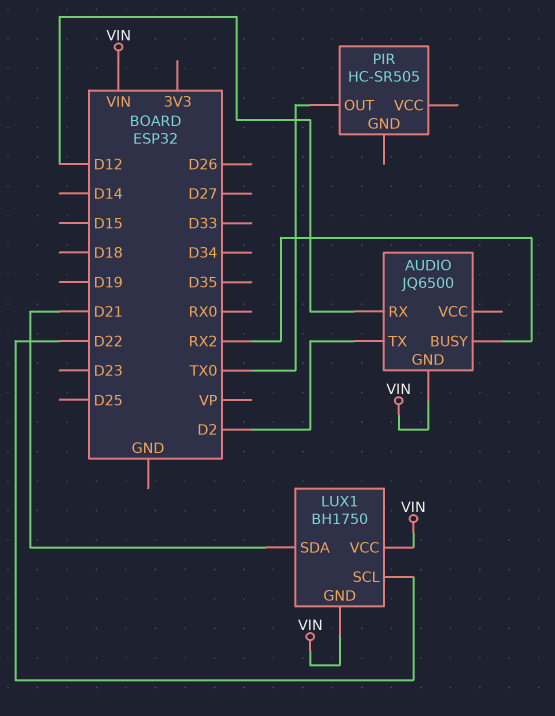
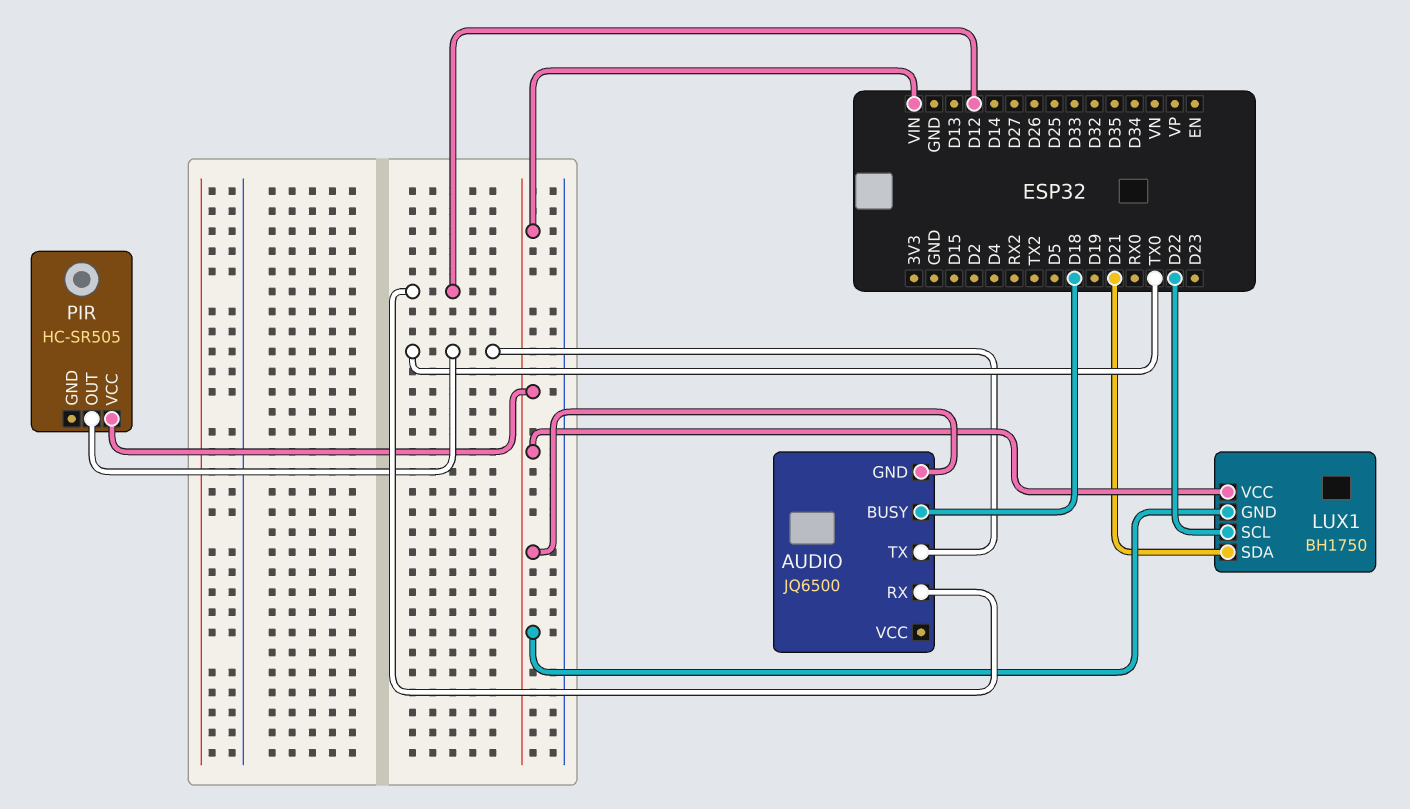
AUDIO pin BUSY: RX2 -> D18
AUDIO pin TX: D2 -> TX0
PIR pin VCC: none -> VIN

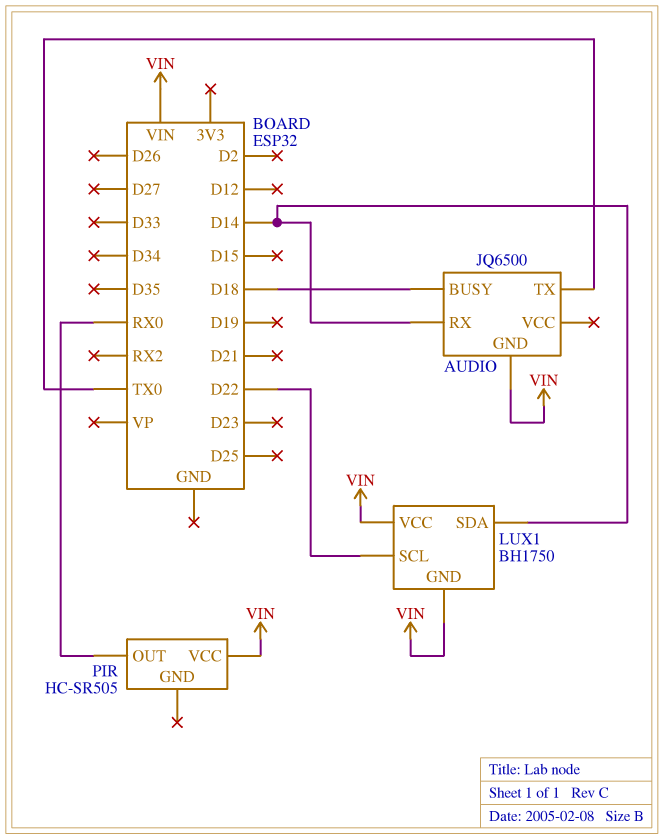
AUDIO pin RX: D12 -> D14
LUX1 pin SDA: D21 -> D14
PIR pin OUT: TX0 -> RX0

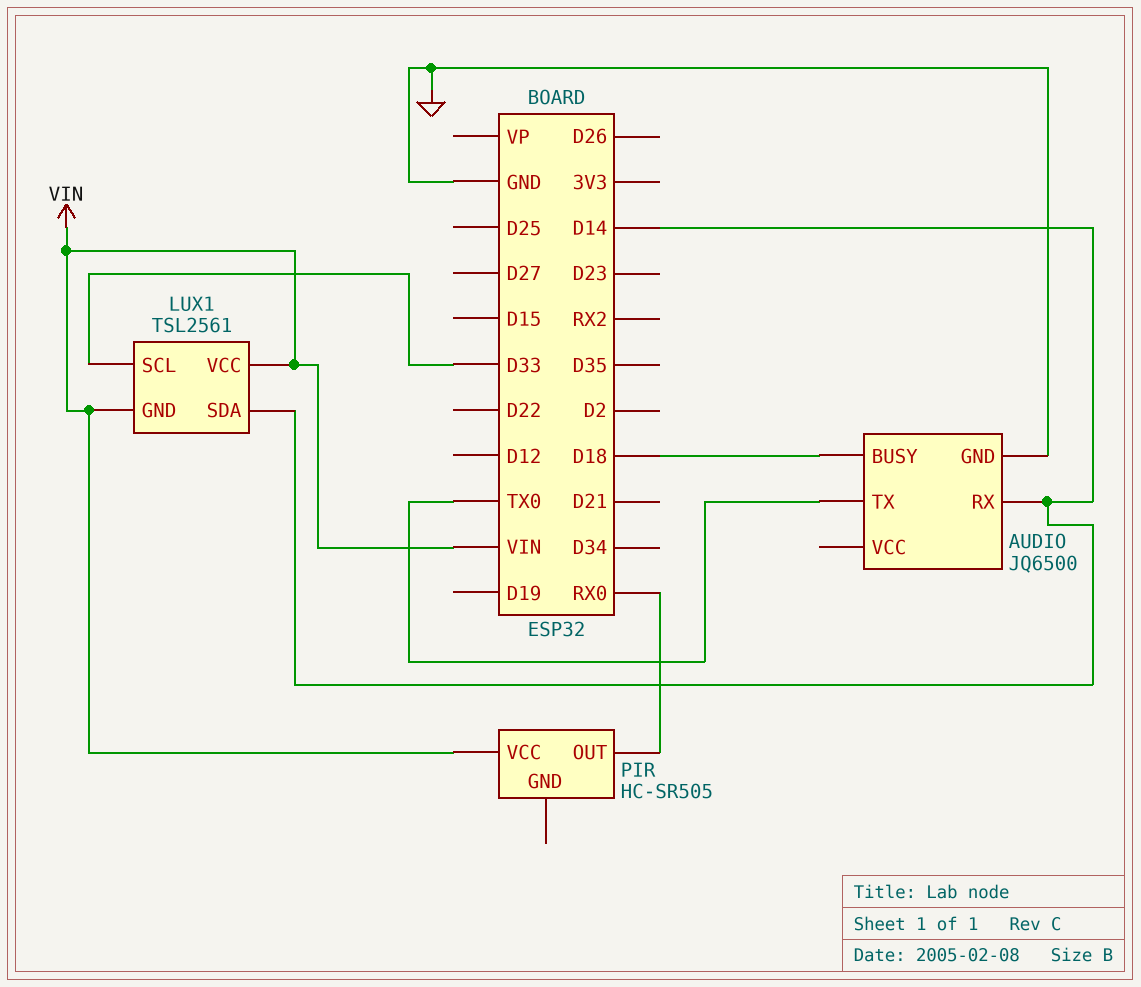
AUDIO pin GND: VIN -> GND
LUX1: BH1750 -> TSL2561
LUX1 pin SCL: D22 -> D33

